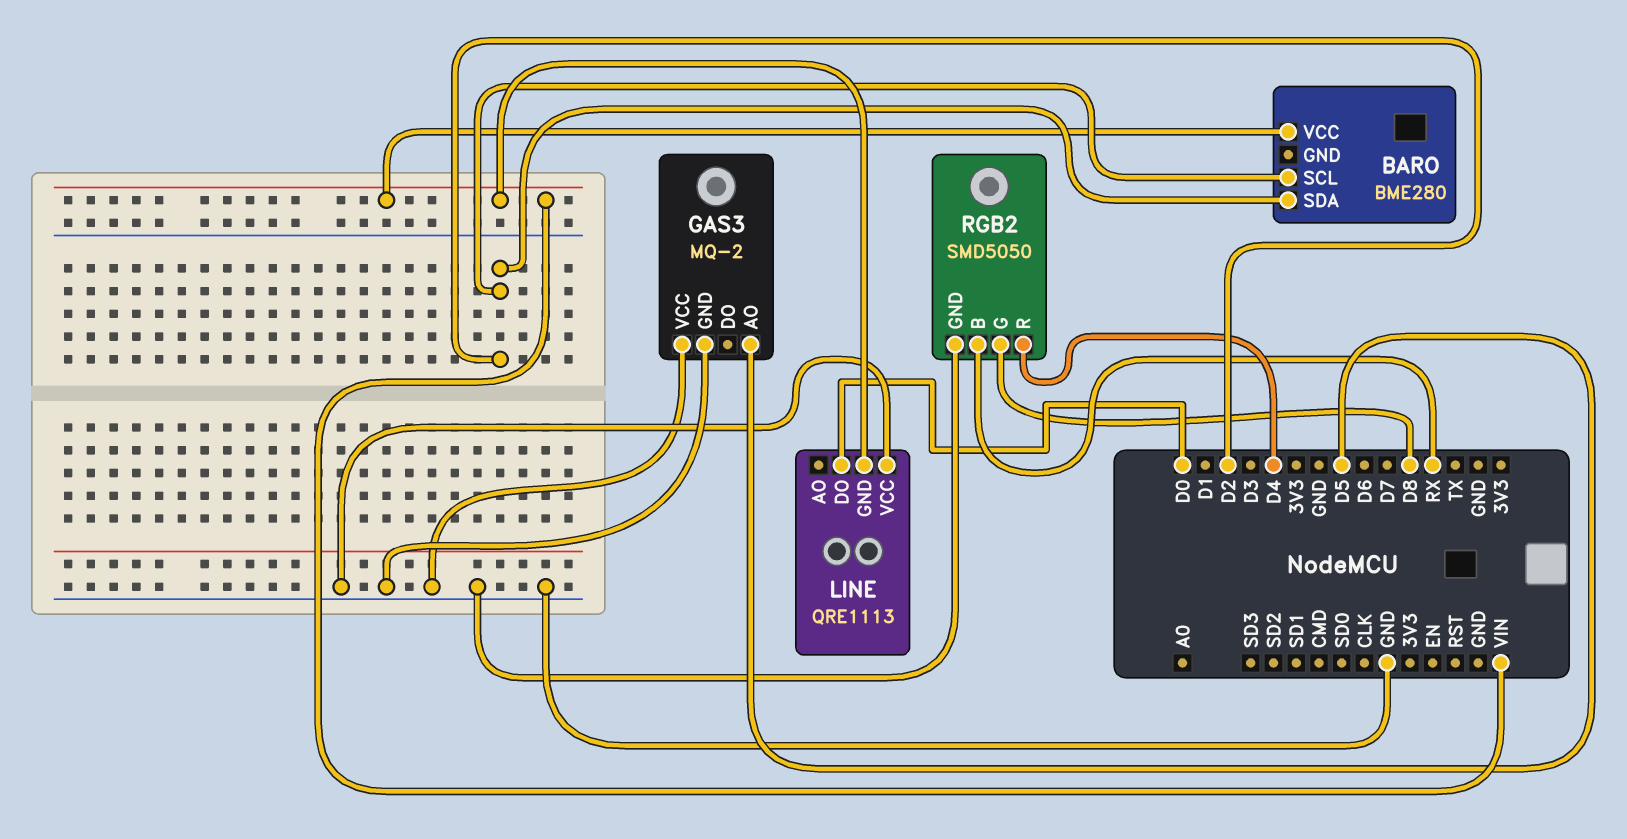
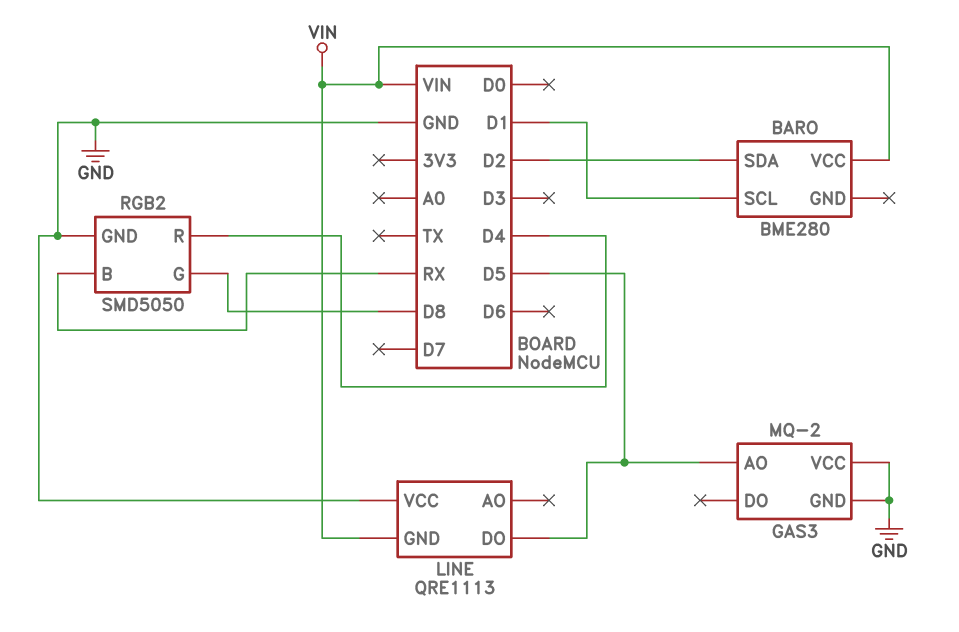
BARO pin SCL: D2 -> D1
LINE pin DO: D0 -> D5

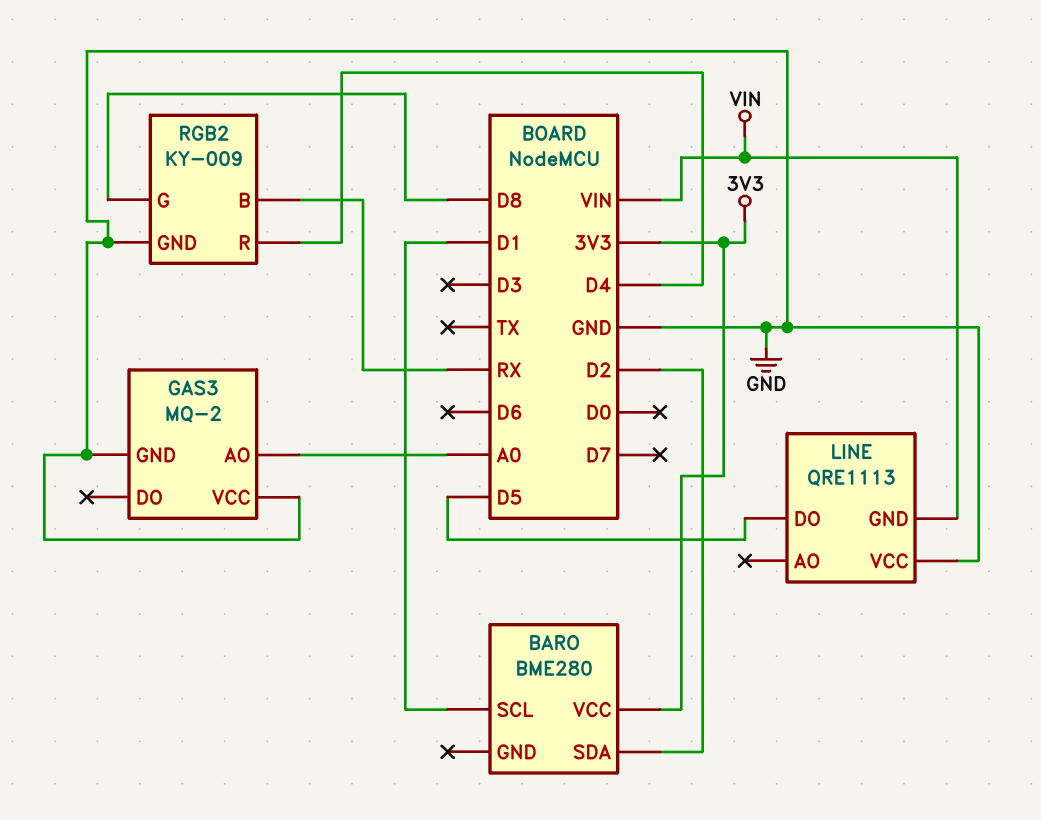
BARO pin VCC: VIN -> 3V3
GAS3 pin AO: D5 -> A0
RGB2: SMD5050 -> KY-009

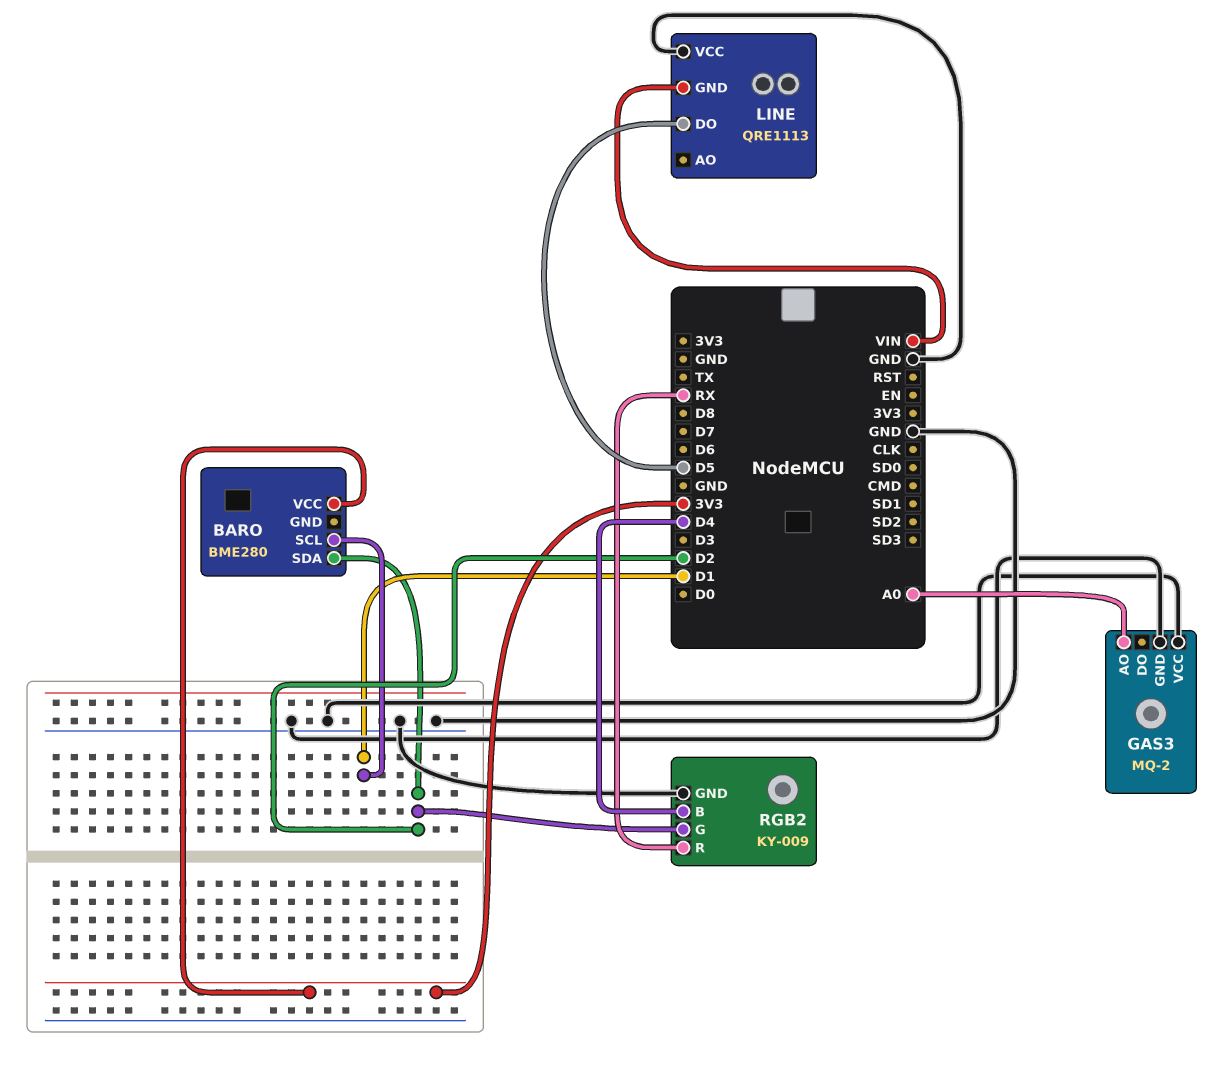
RGB2 pin B: RX -> D4
RGB2 pin G: D8 -> D2
RGB2 pin R: D4 -> RX

